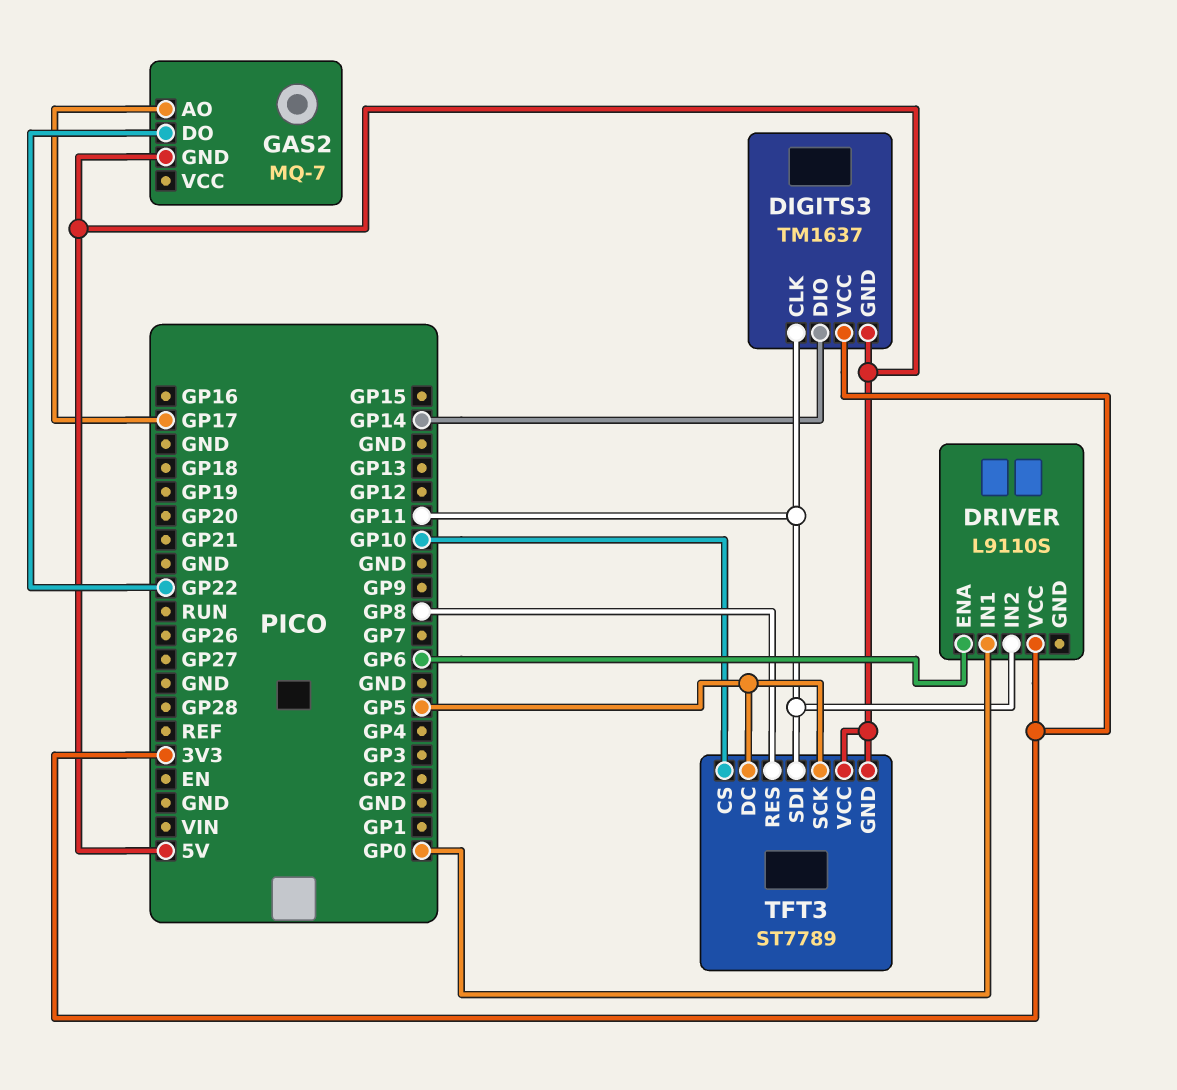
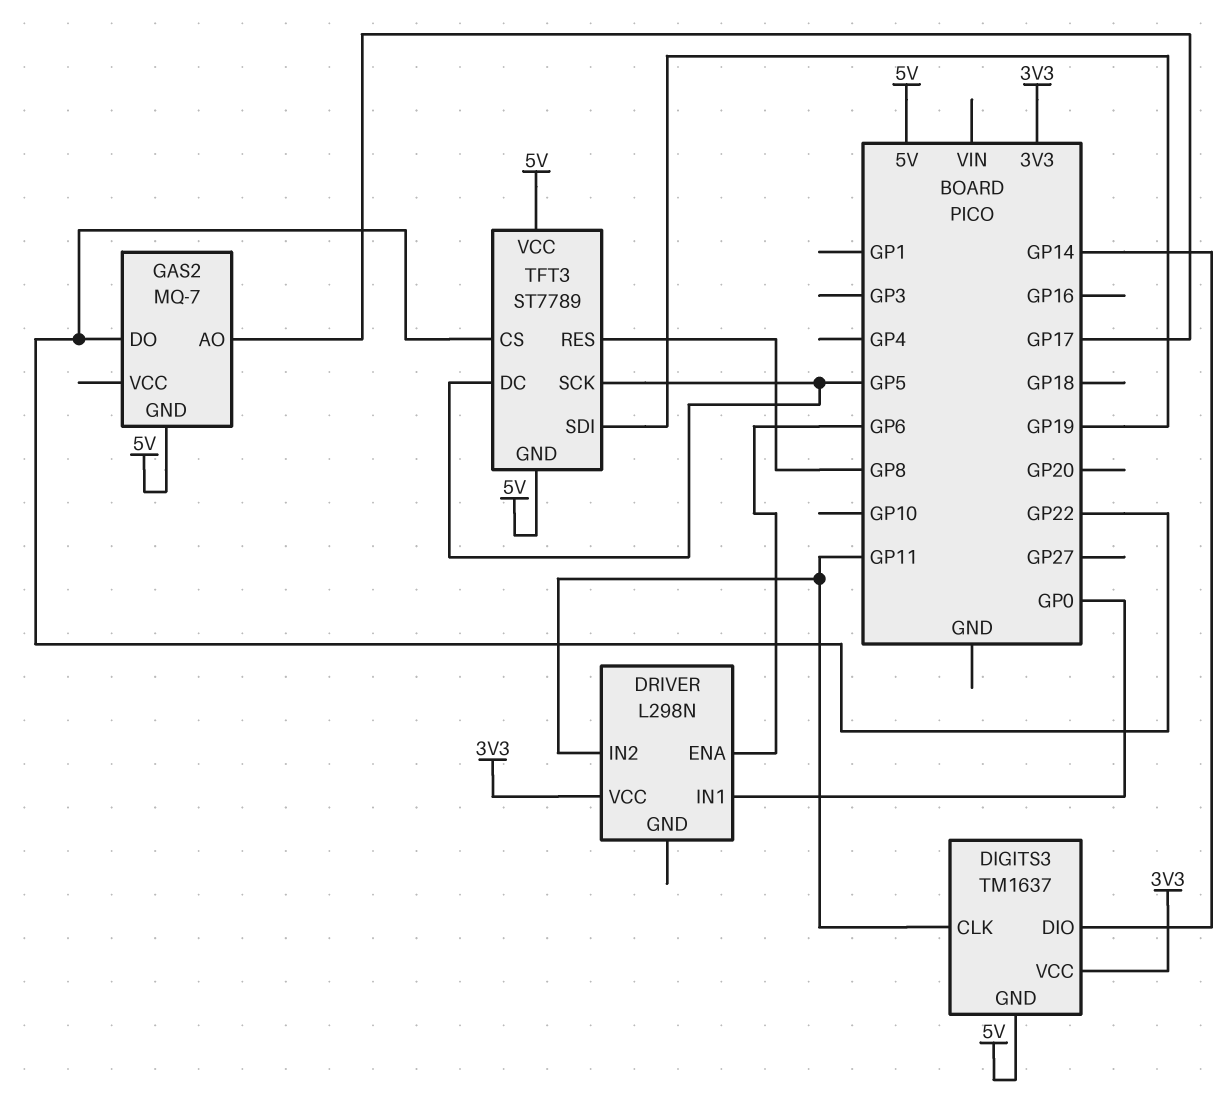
DRIVER: L9110S -> L298N
TFT3 pin CS: GP10 -> GP22
TFT3 pin SDI: GP11 -> GP19

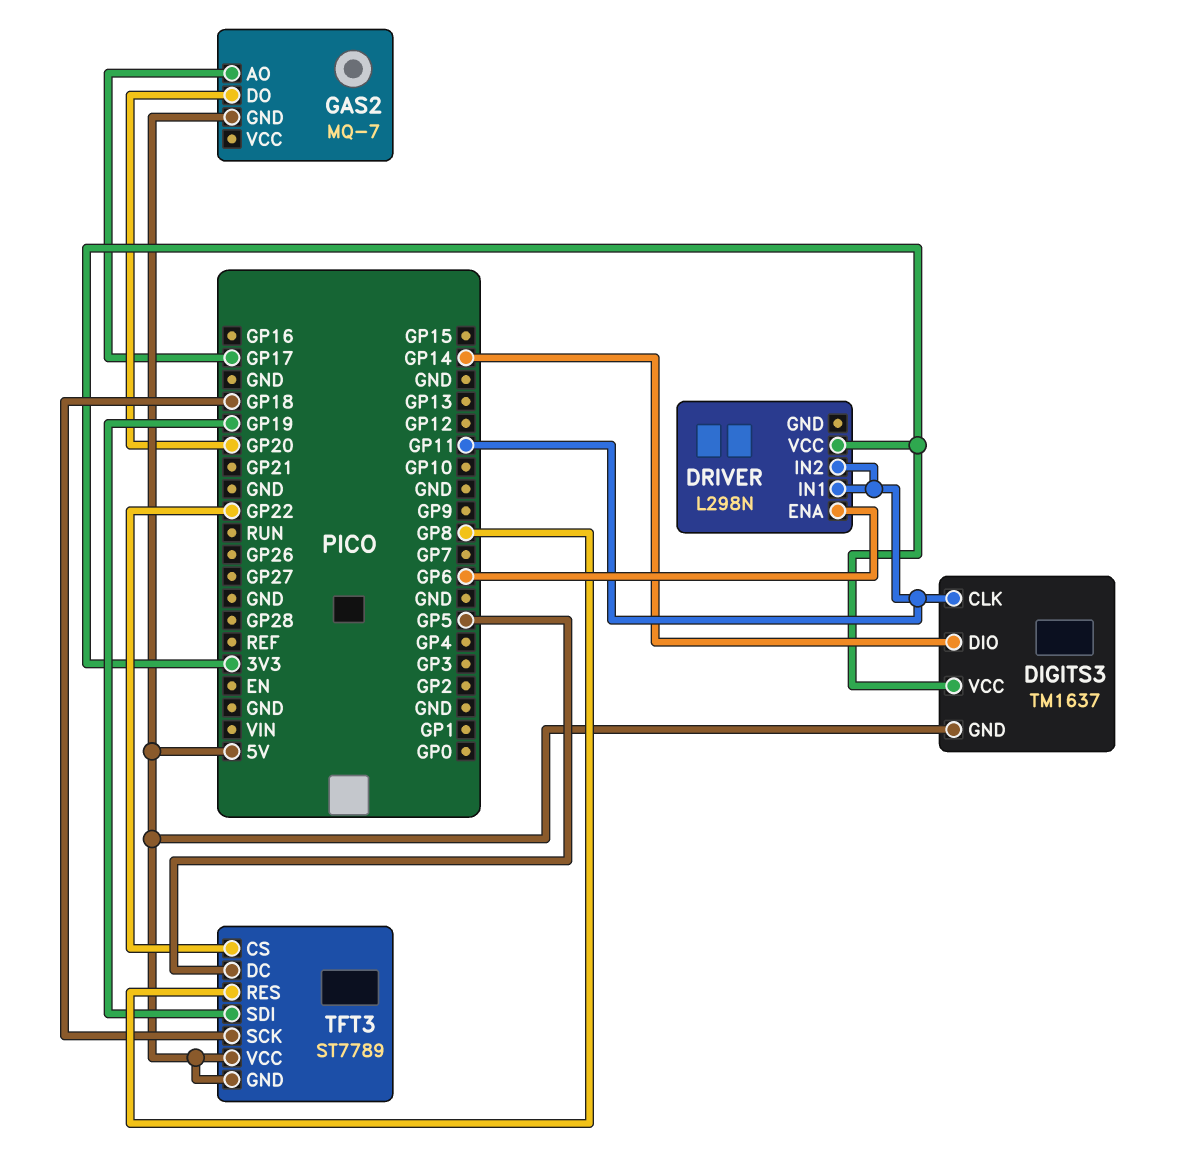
DRIVER pin IN1: GP0 -> GP11
GAS2 pin DO: GP22 -> GP20
TFT3 pin SCK: GP5 -> GP18

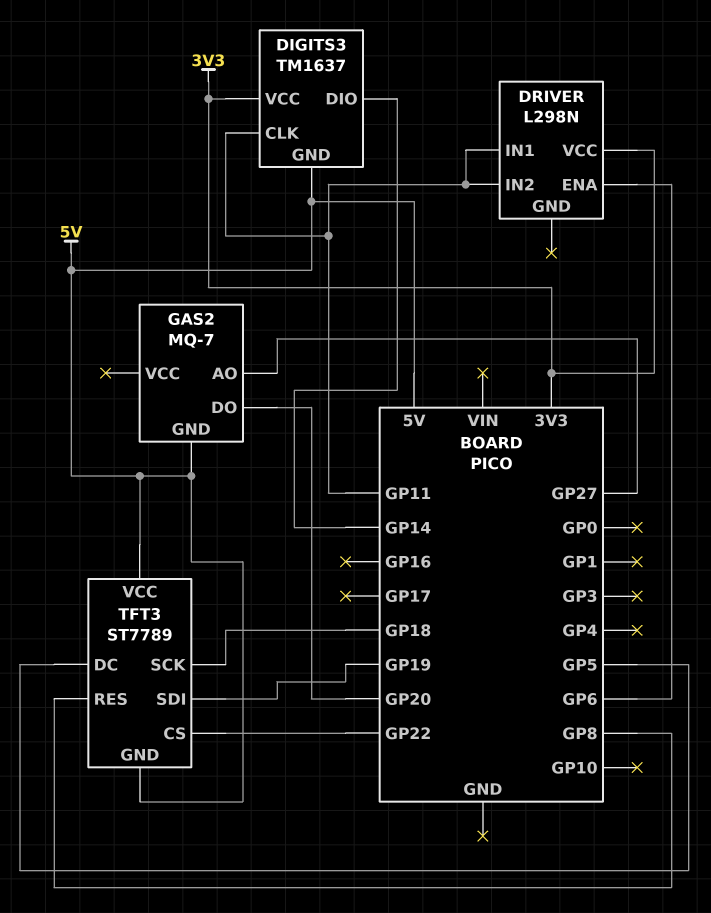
GAS2 pin AO: GP17 -> GP27

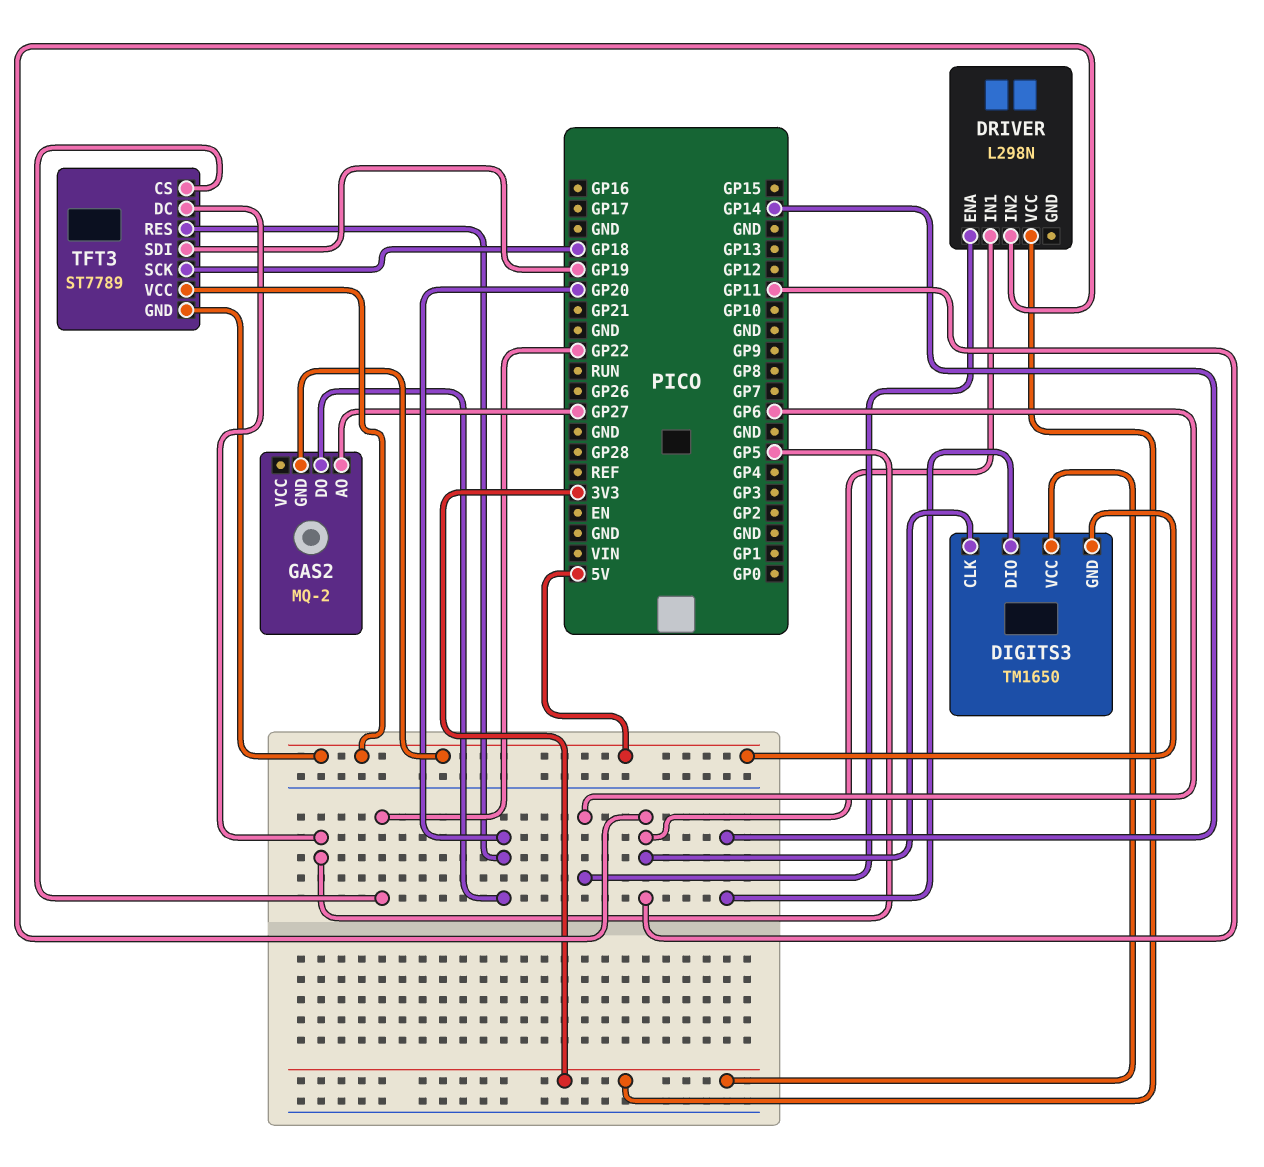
DIGITS3: TM1637 -> TM1650
GAS2: MQ-7 -> MQ-2
TFT3 pin RES: GP8 -> GP20

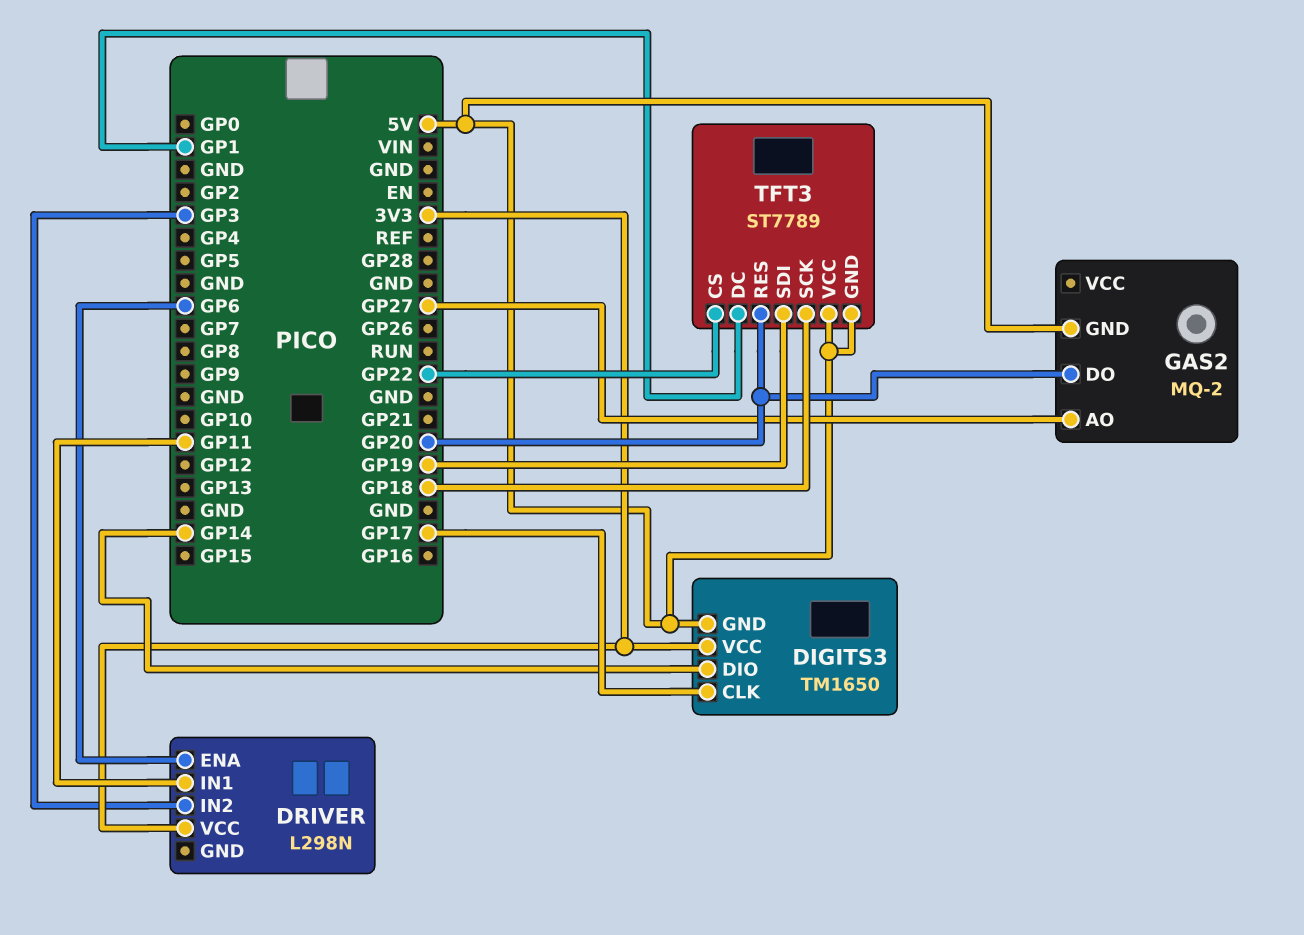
DIGITS3 pin CLK: GP11 -> GP17
DRIVER pin IN2: GP11 -> GP3
TFT3 pin DC: GP5 -> GP1

